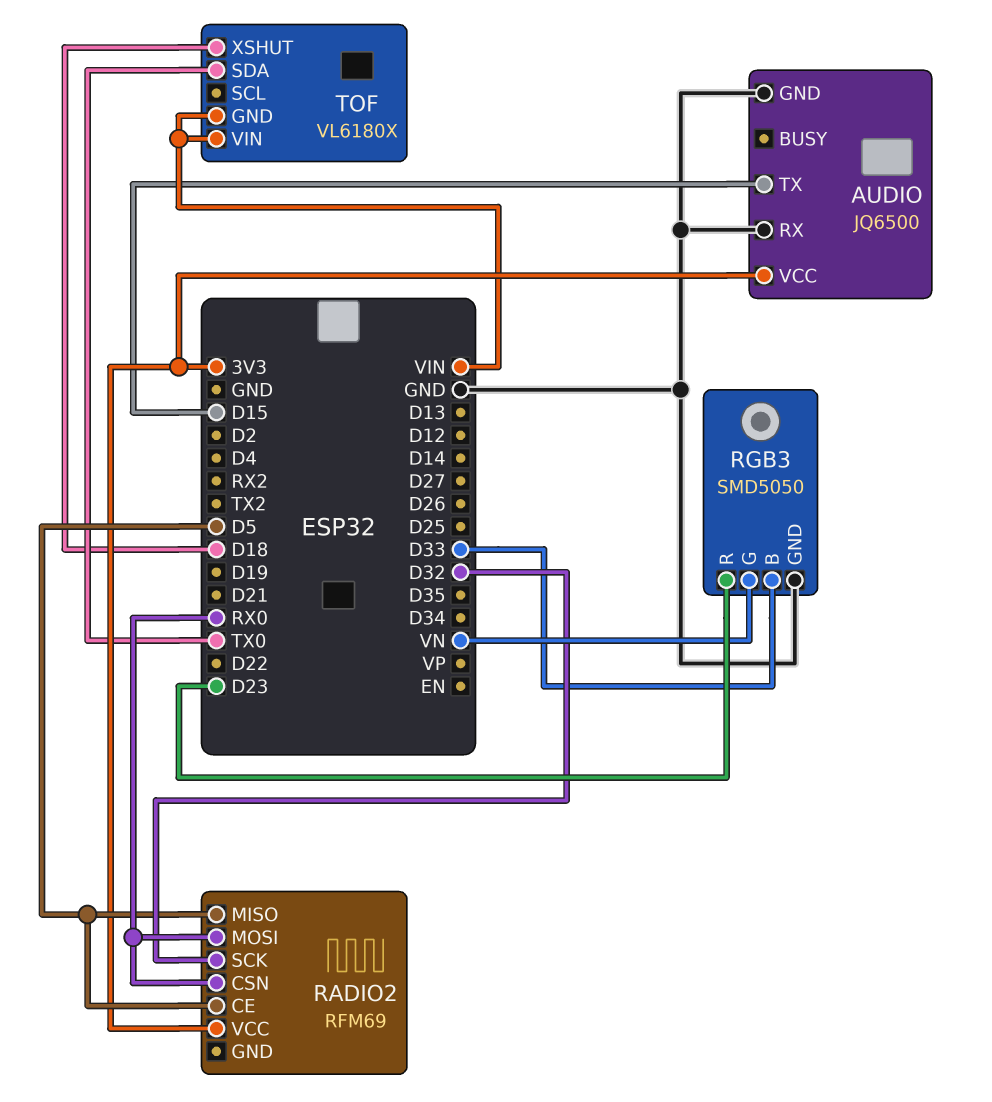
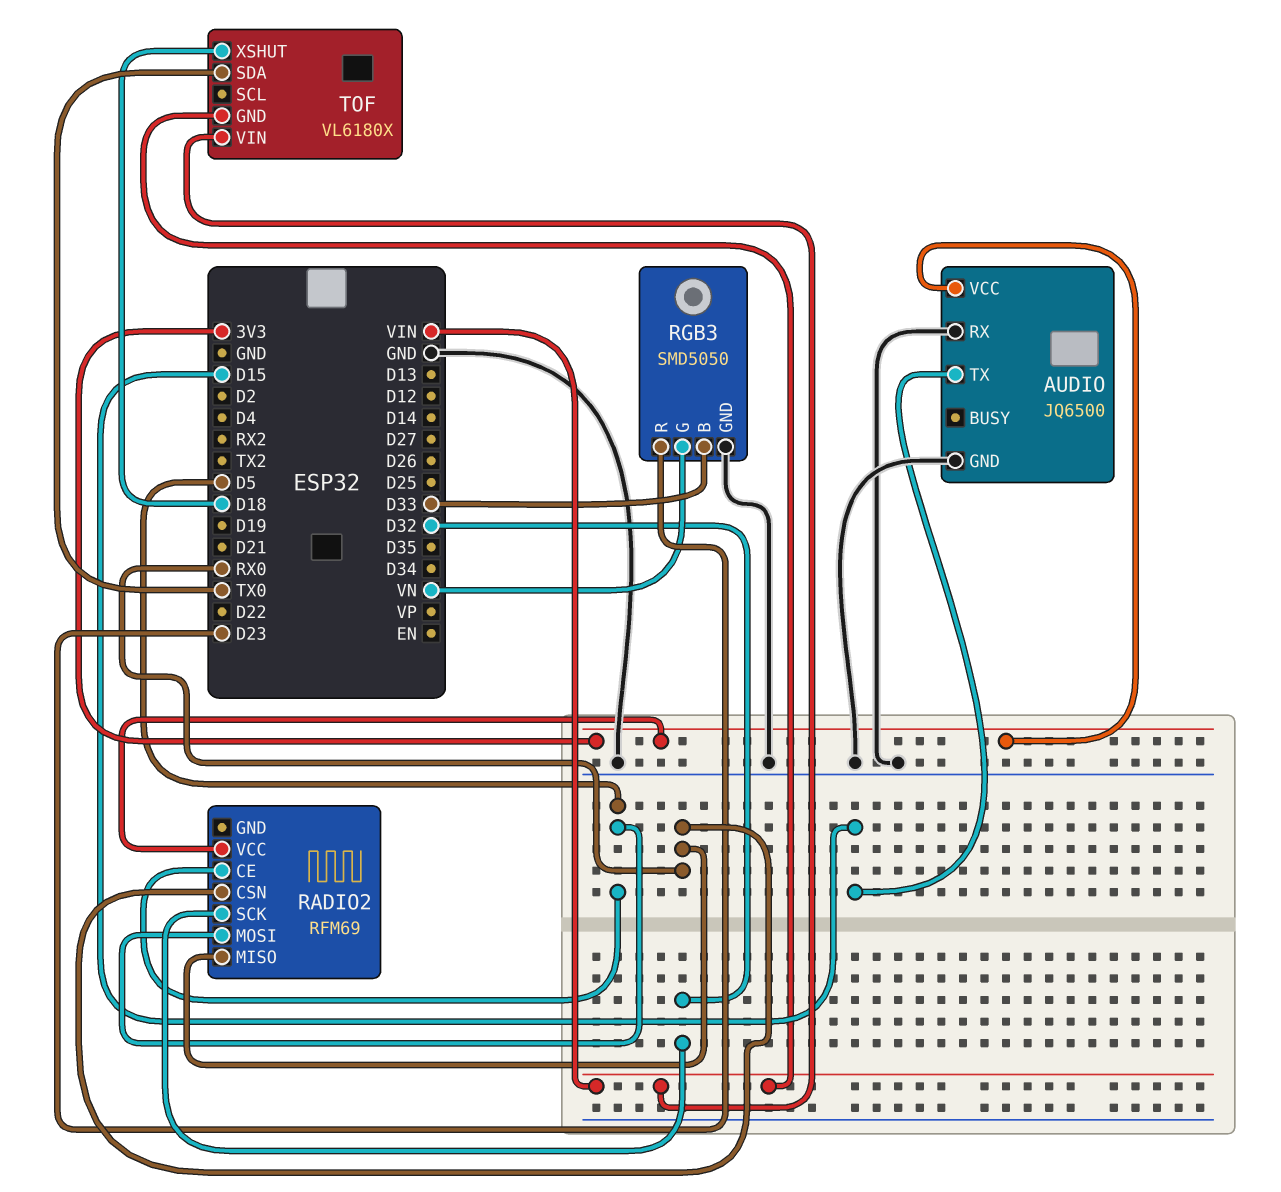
RADIO2 pin MISO: D5 -> RX0
RADIO2 pin MOSI: RX0 -> D5

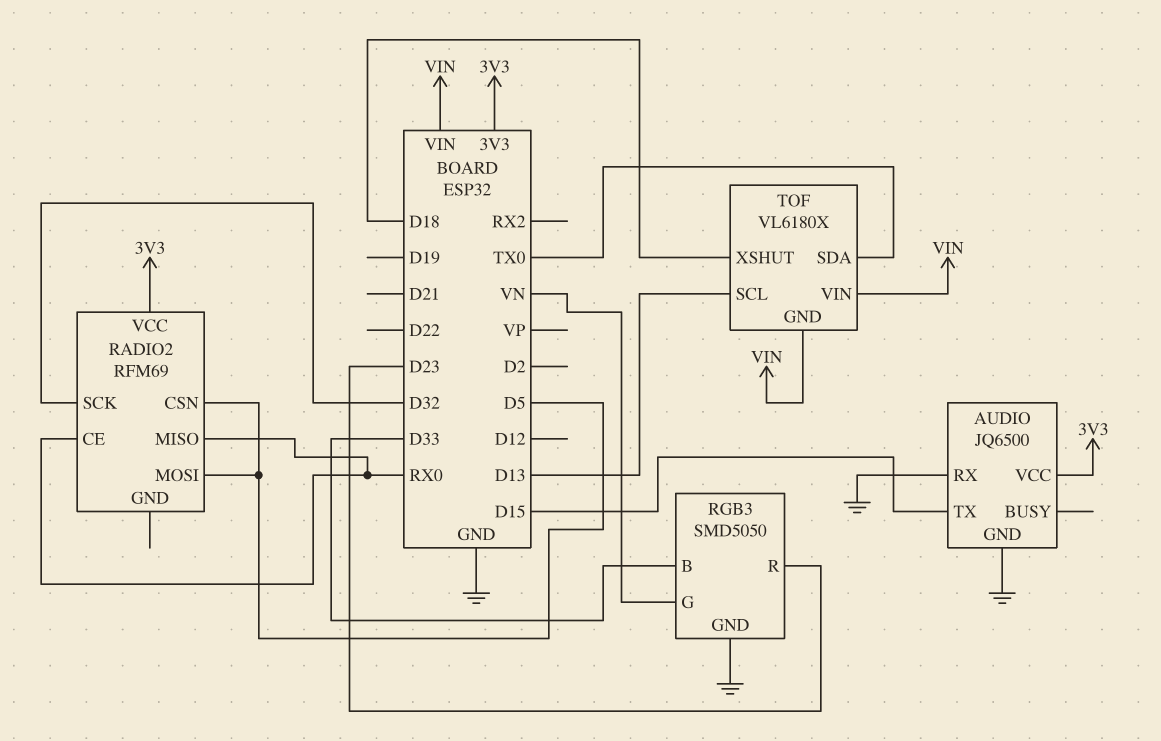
RADIO2 pin CE: D5 -> RX0
RADIO2 pin CSN: RX0 -> D5
TOF pin SCL: none -> D13

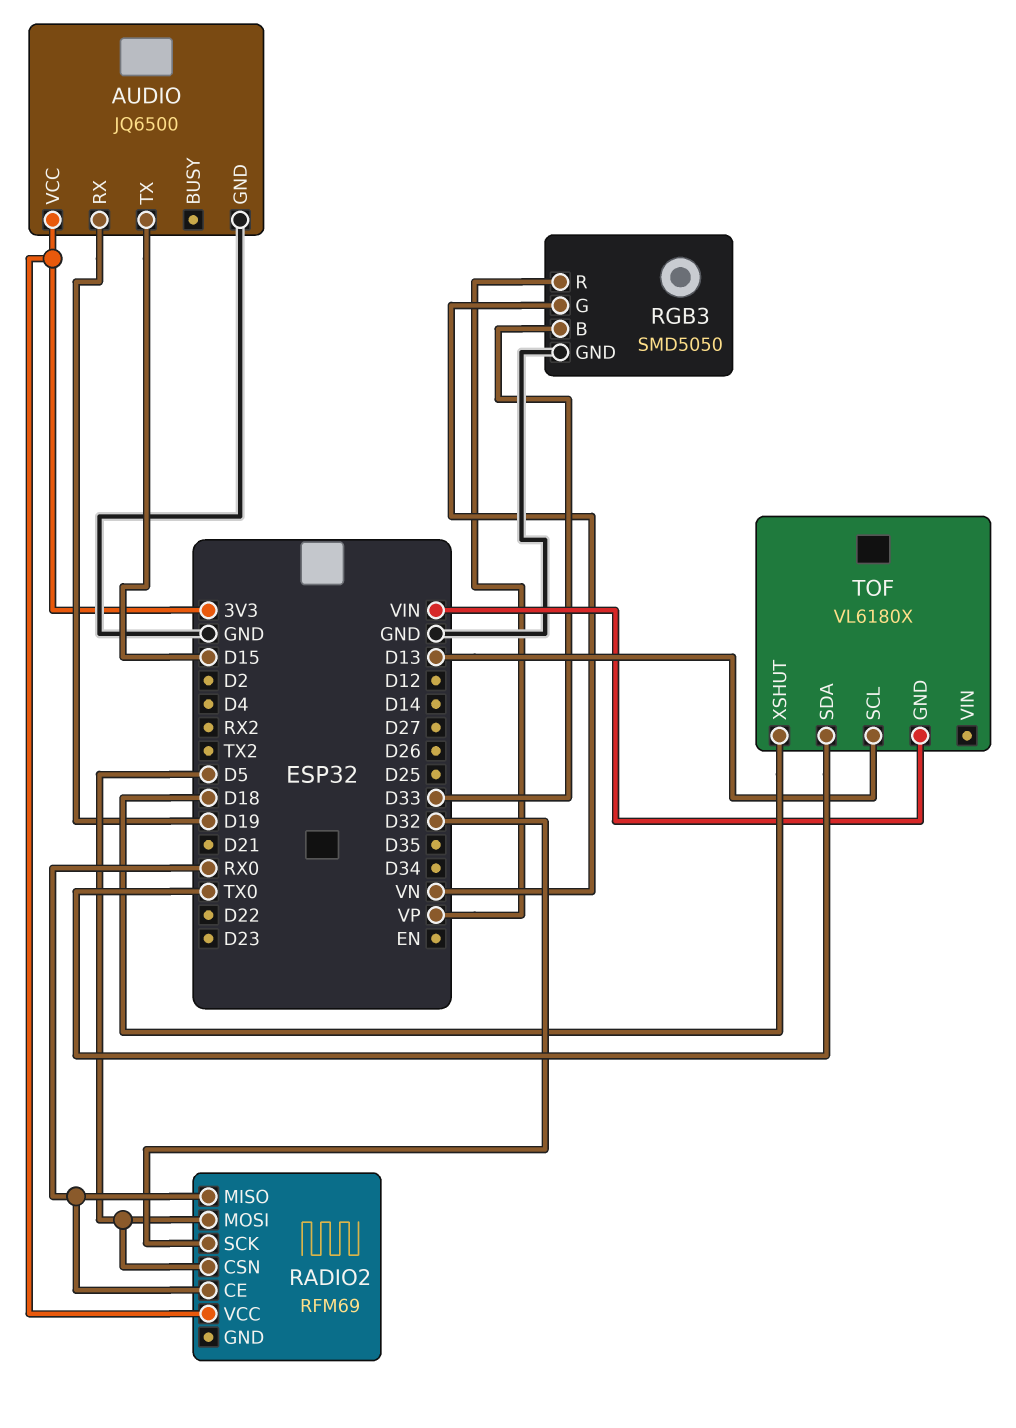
AUDIO pin RX: GND -> D19
RGB3 pin R: D23 -> VP
TOF pin VIN: VIN -> none

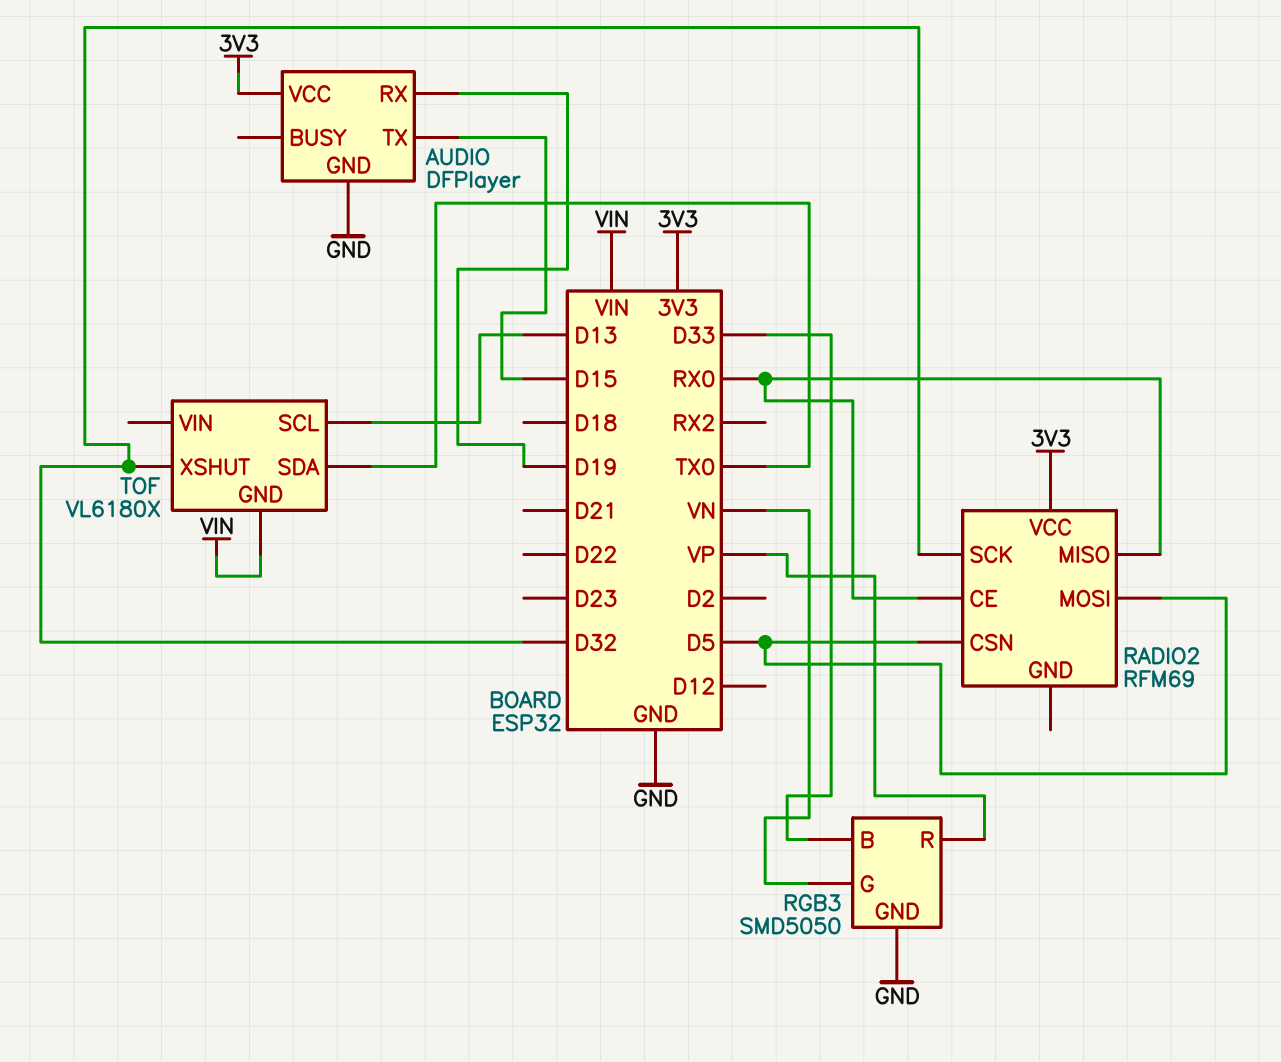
AUDIO: JQ6500 -> DFPlayer
TOF pin XSHUT: D18 -> D32

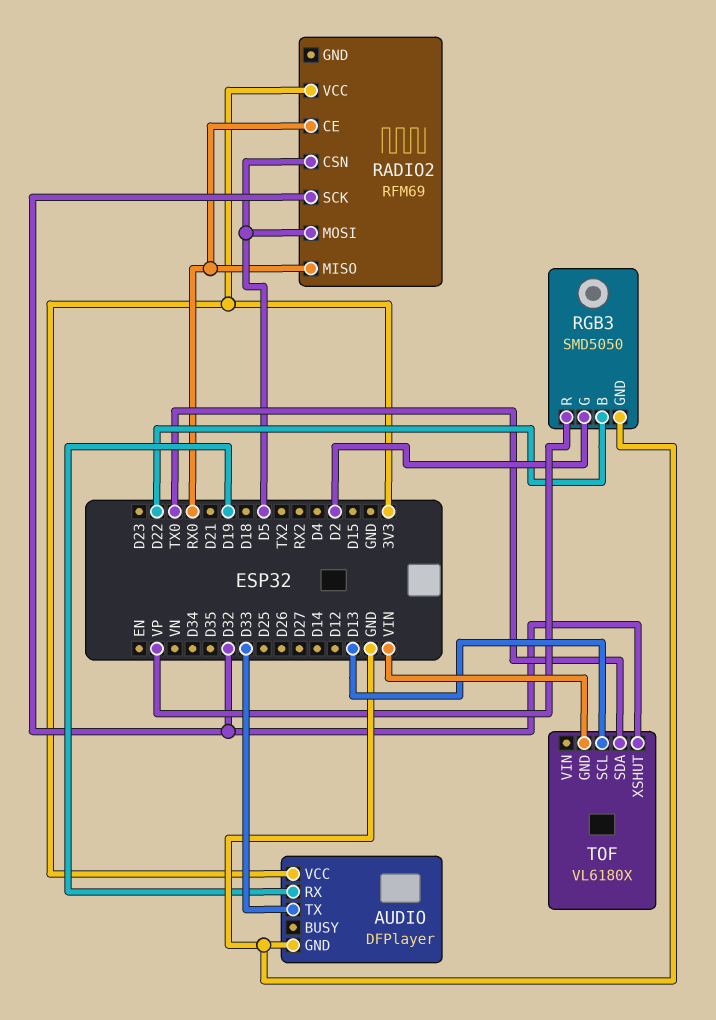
AUDIO pin TX: D15 -> D33
RGB3 pin B: D33 -> D22
RGB3 pin G: VN -> D2

